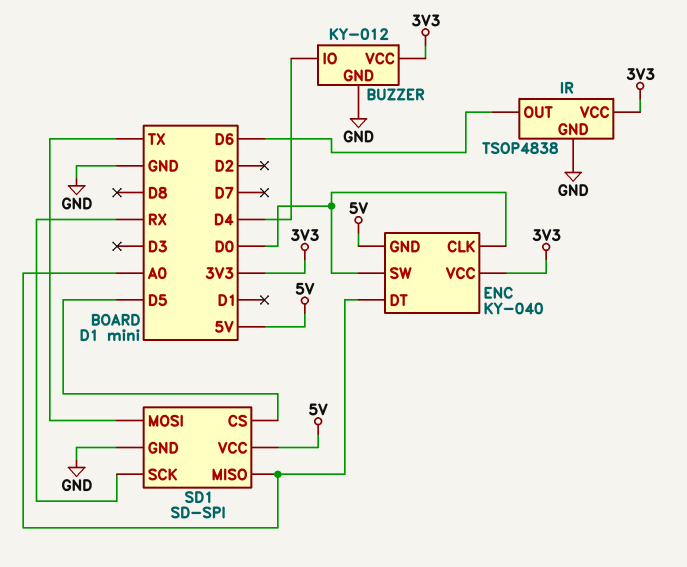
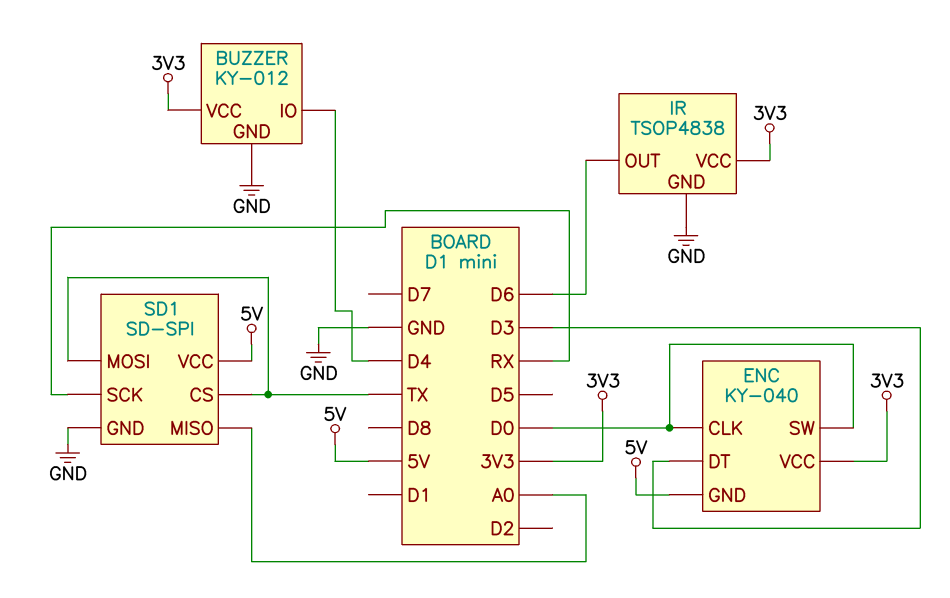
ENC pin DT: A0 -> D3
SD1 pin CS: D5 -> TX

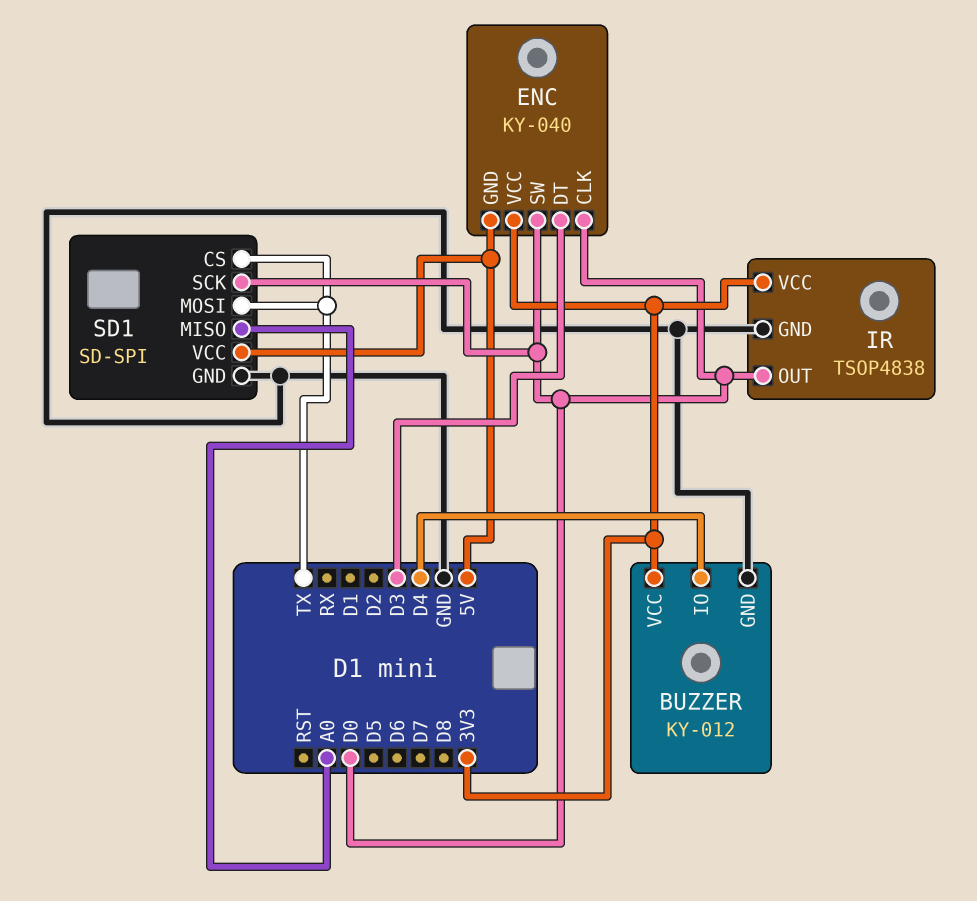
IR pin OUT: D6 -> D0
SD1 pin SCK: RX -> D0

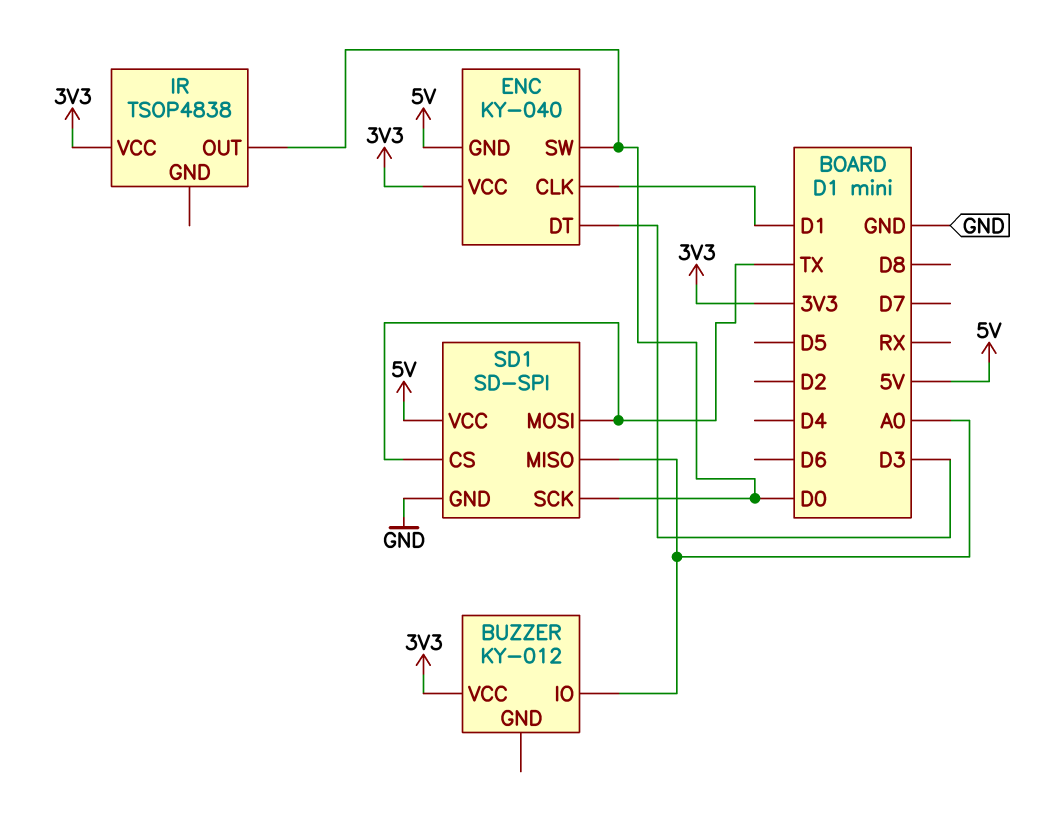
BUZZER pin GND: GND -> none
BUZZER pin IO: D4 -> A0
ENC pin CLK: D0 -> D1
IR pin GND: GND -> none

